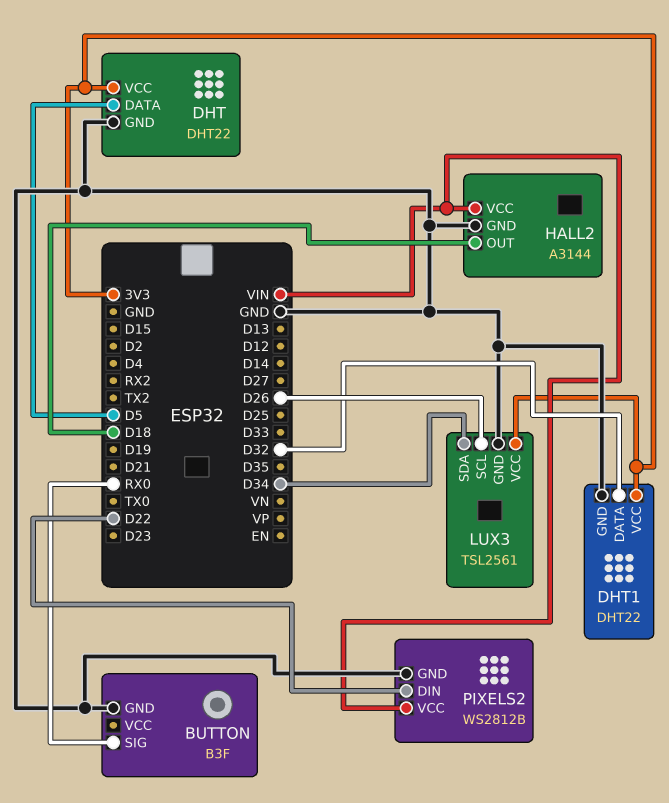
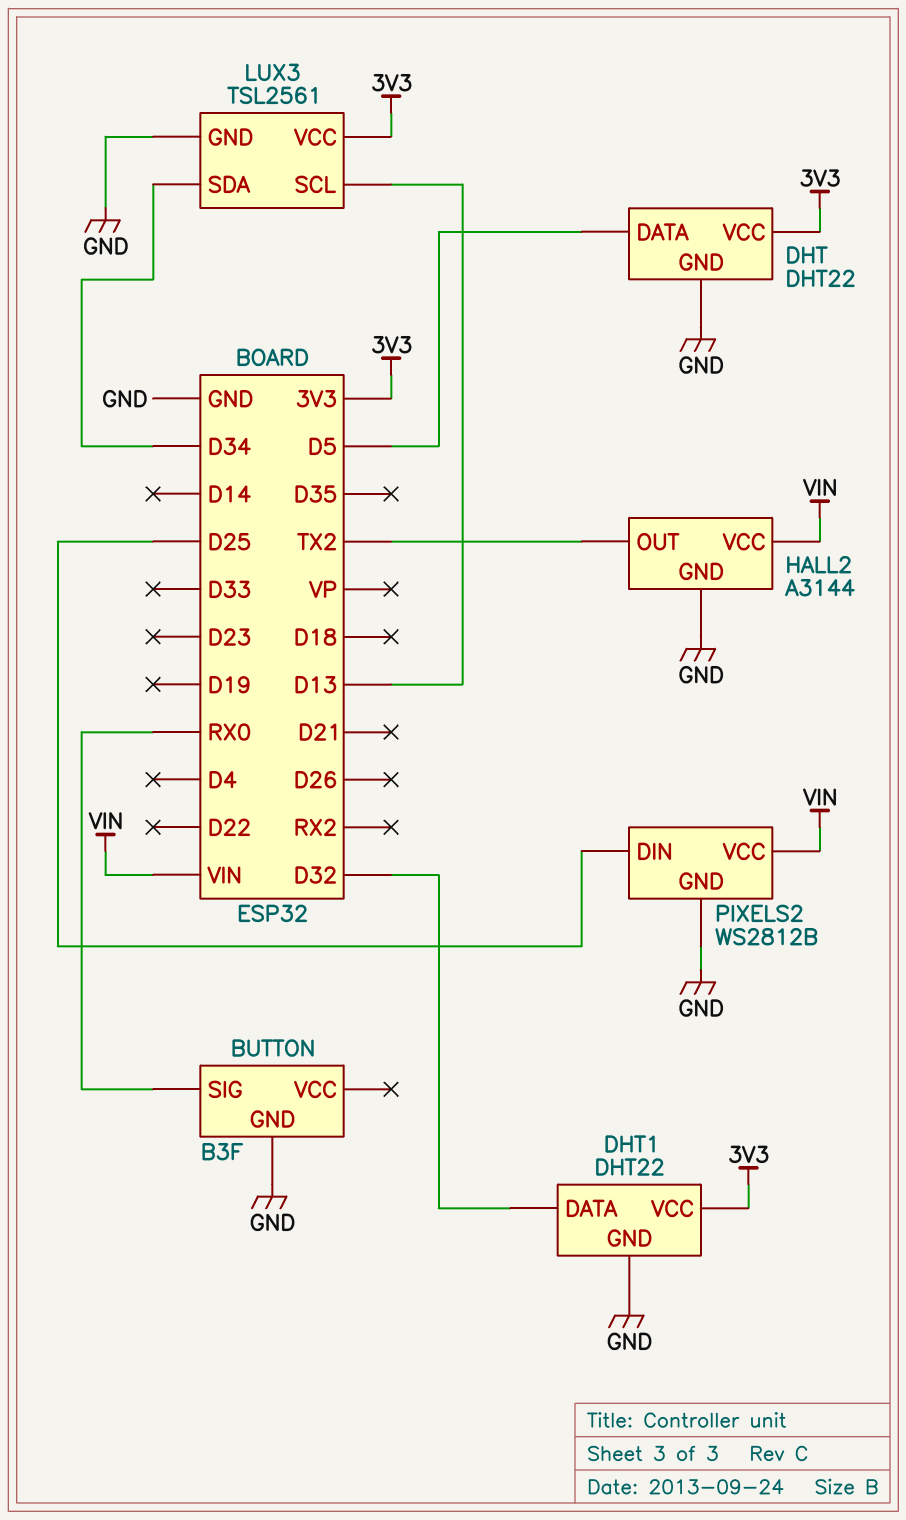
HALL2 pin OUT: D18 -> TX2
LUX3 pin SCL: D26 -> D13
PIXELS2 pin DIN: D22 -> D25

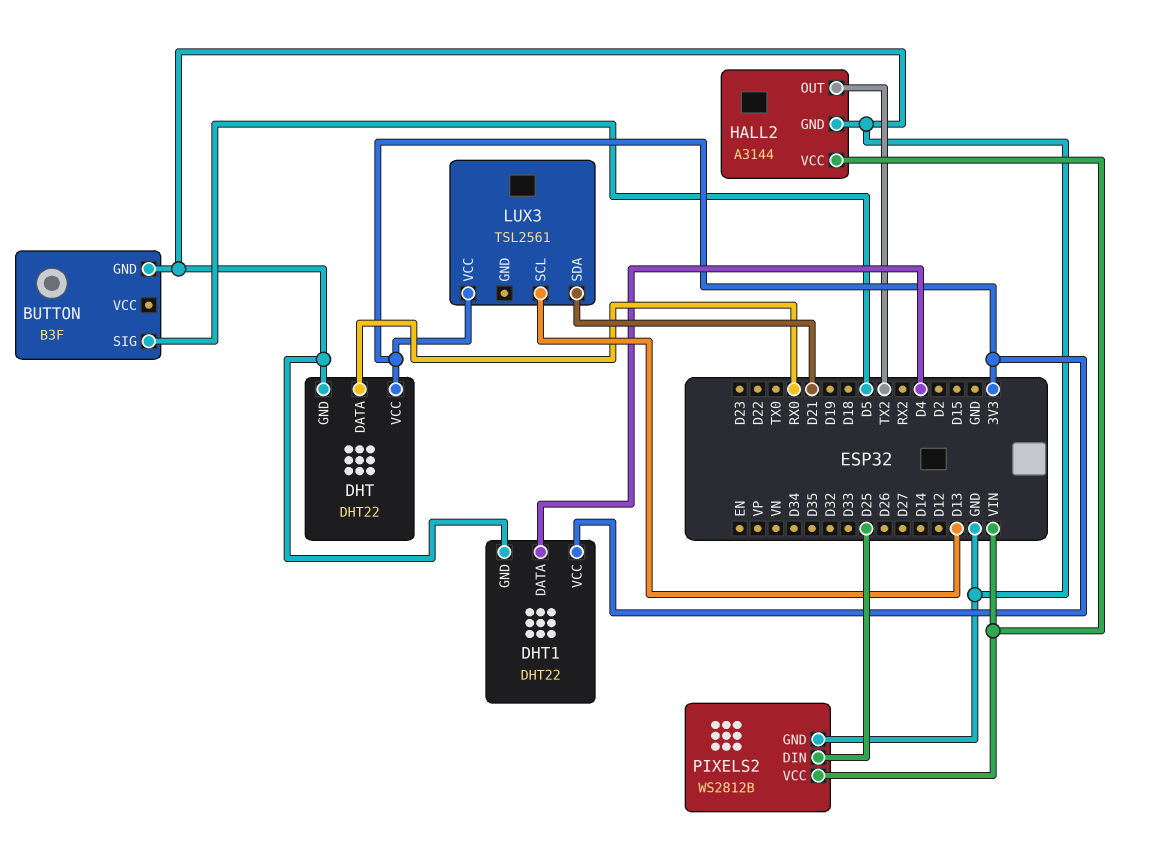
BUTTON pin SIG: RX0 -> D5
DHT pin DATA: D5 -> RX0
DHT1 pin DATA: D32 -> D4
LUX3 pin GND: GND -> none
LUX3 pin SDA: D34 -> D21

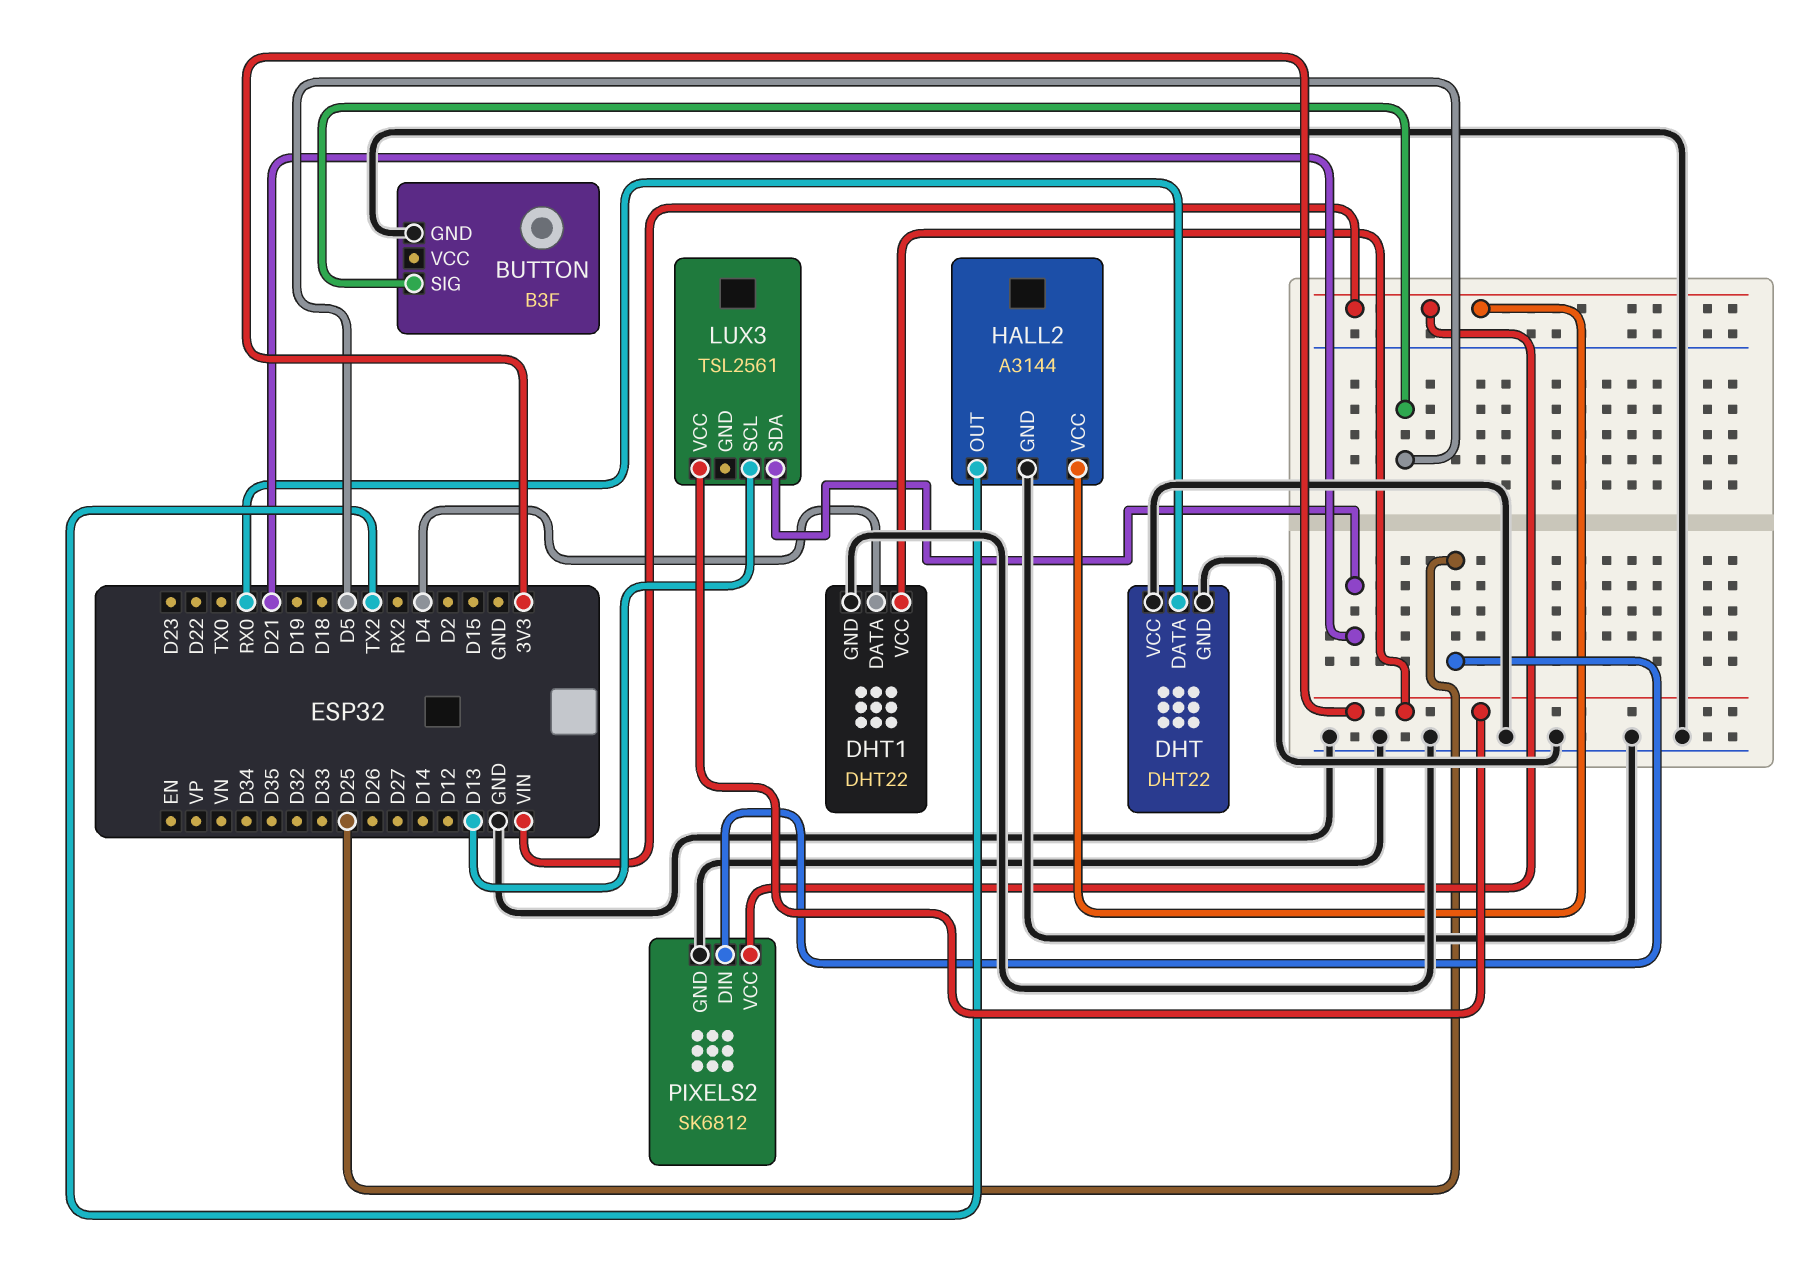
DHT pin VCC: 3V3 -> GND
PIXELS2: WS2812B -> SK6812

